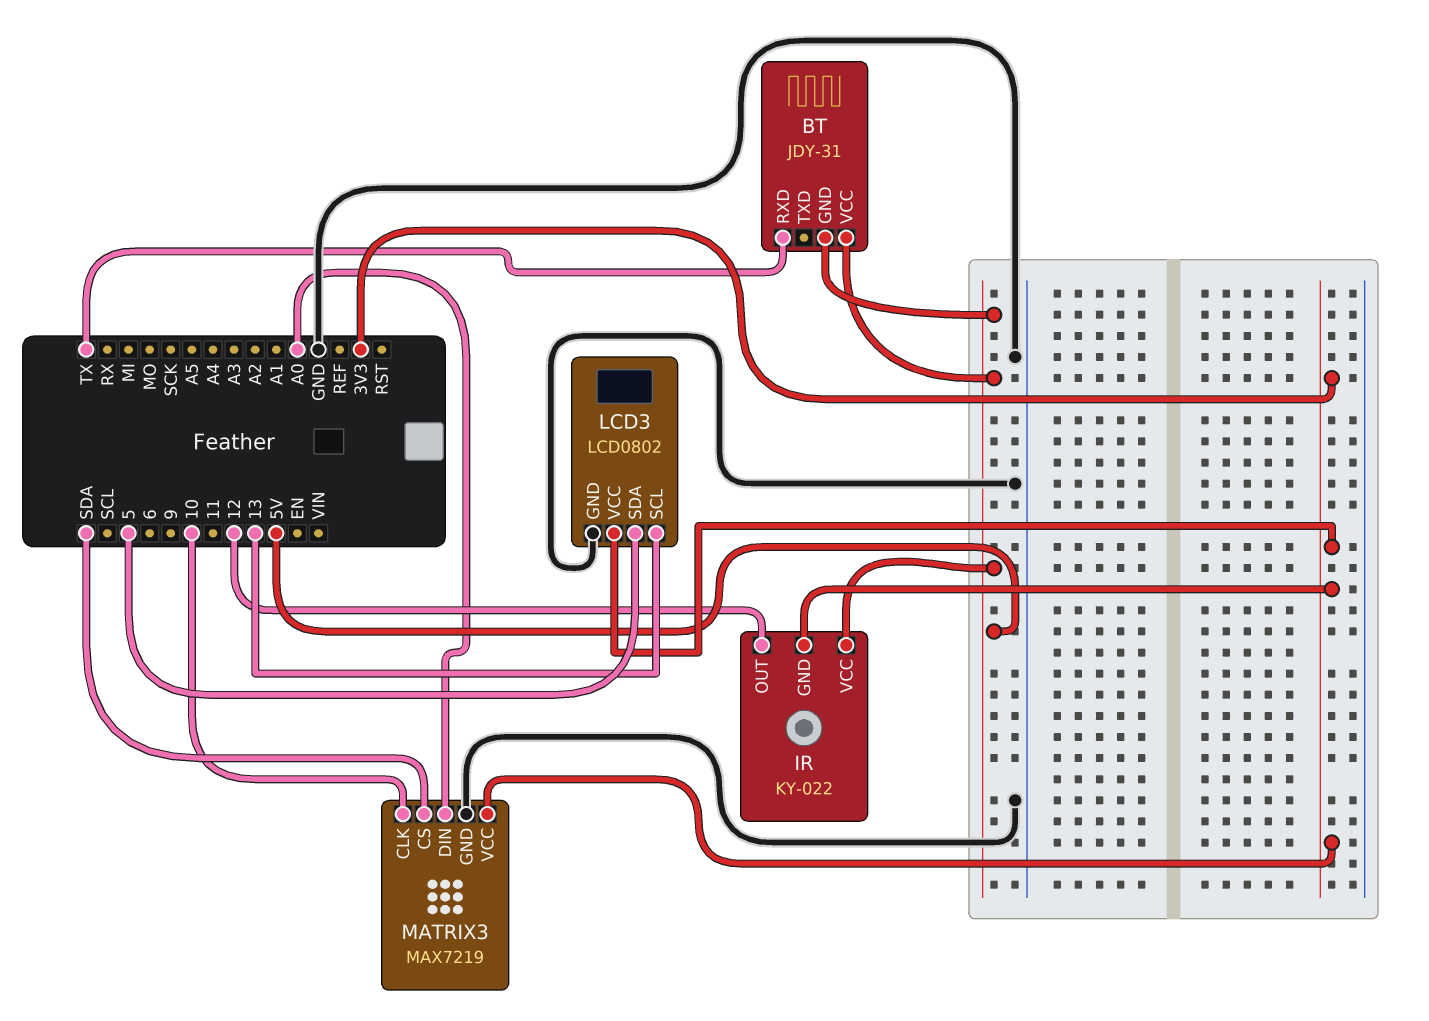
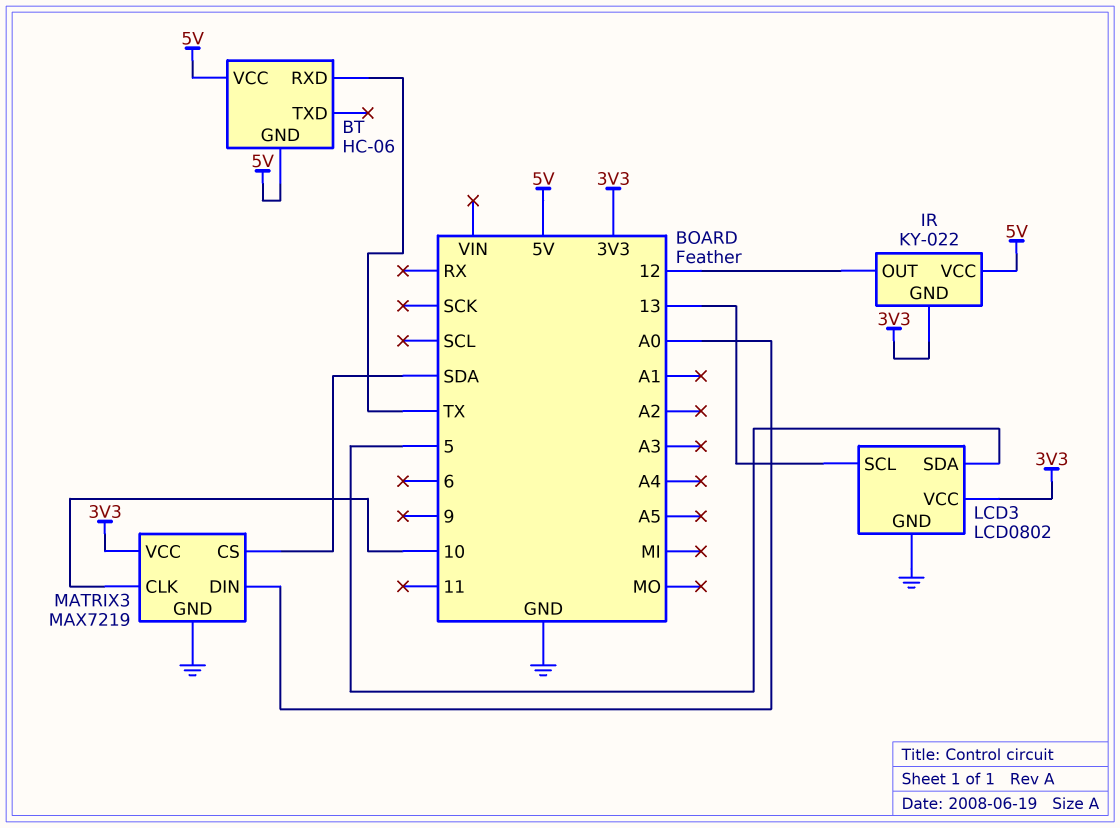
BT: JDY-31 -> HC-06

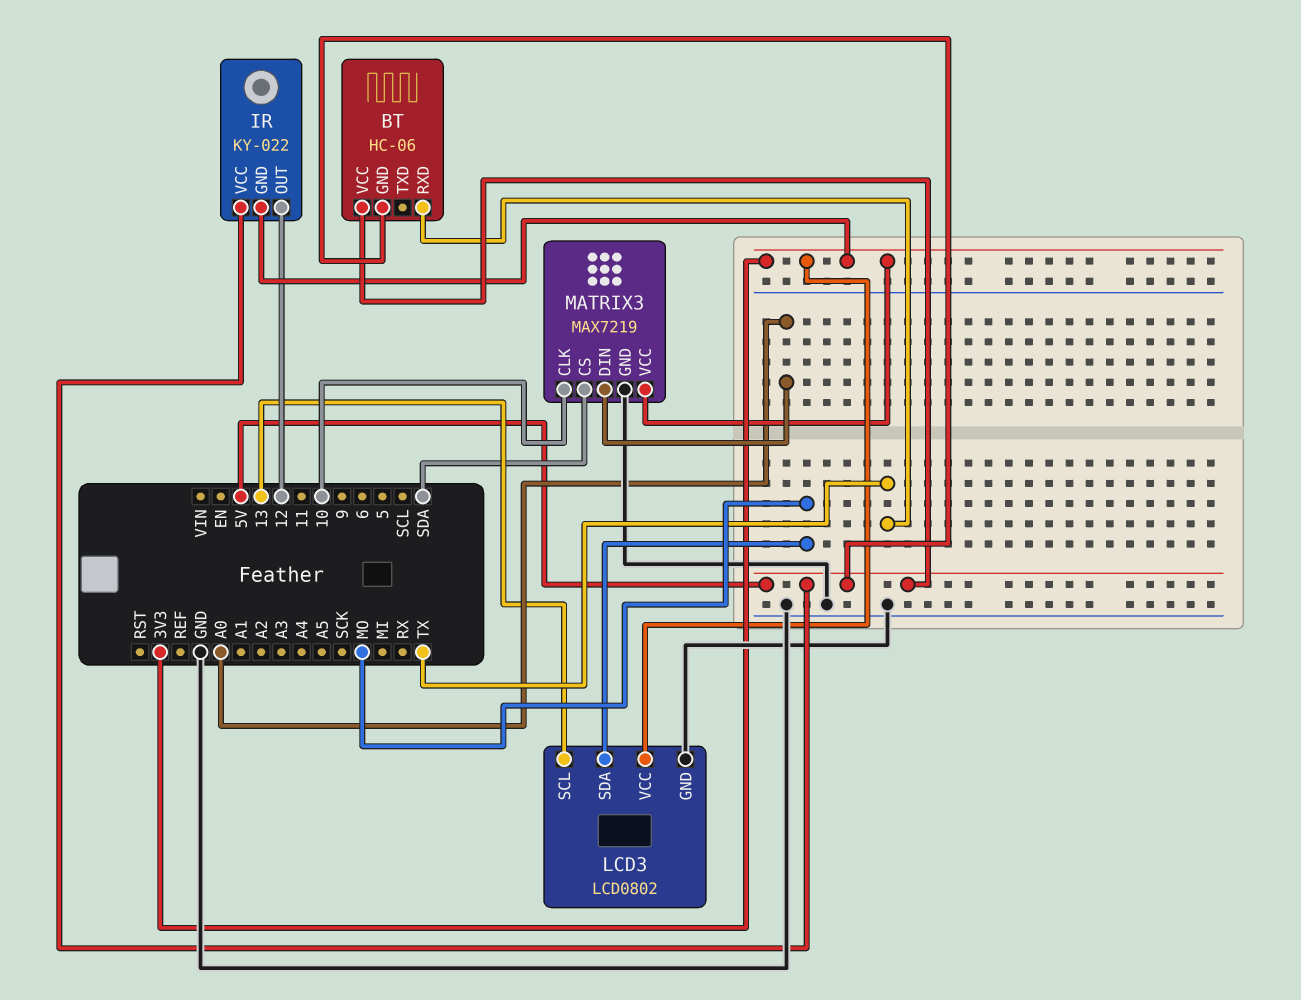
LCD3 pin SDA: 5 -> MO

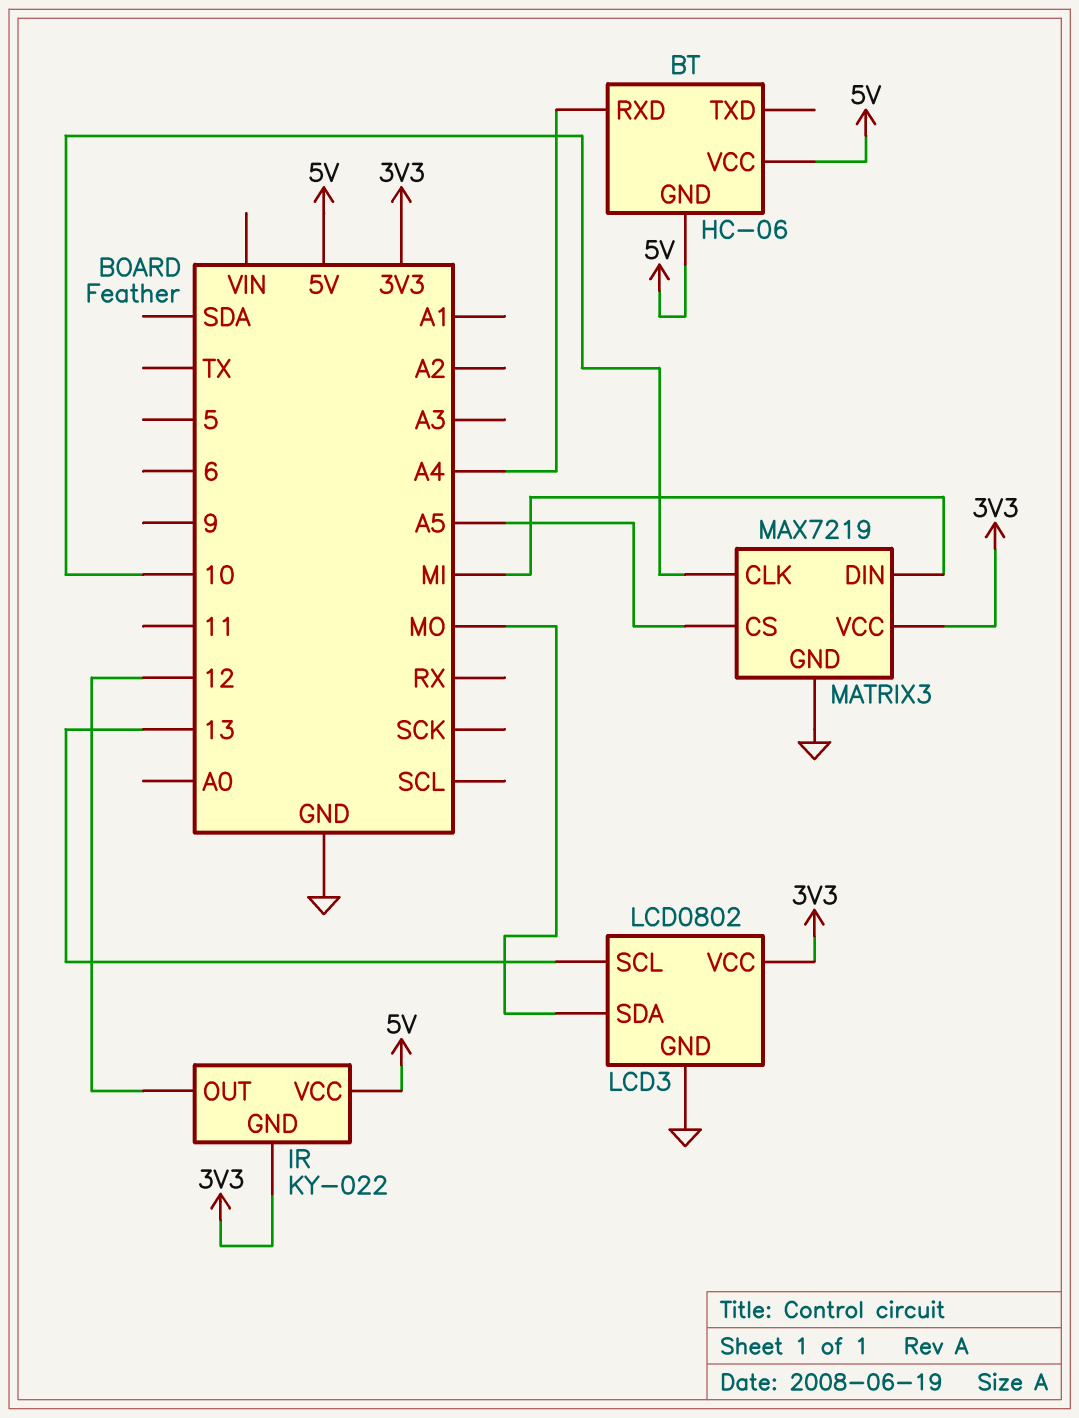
BT pin RXD: TX -> A4
MATRIX3 pin CS: SDA -> A5
MATRIX3 pin DIN: A0 -> MI

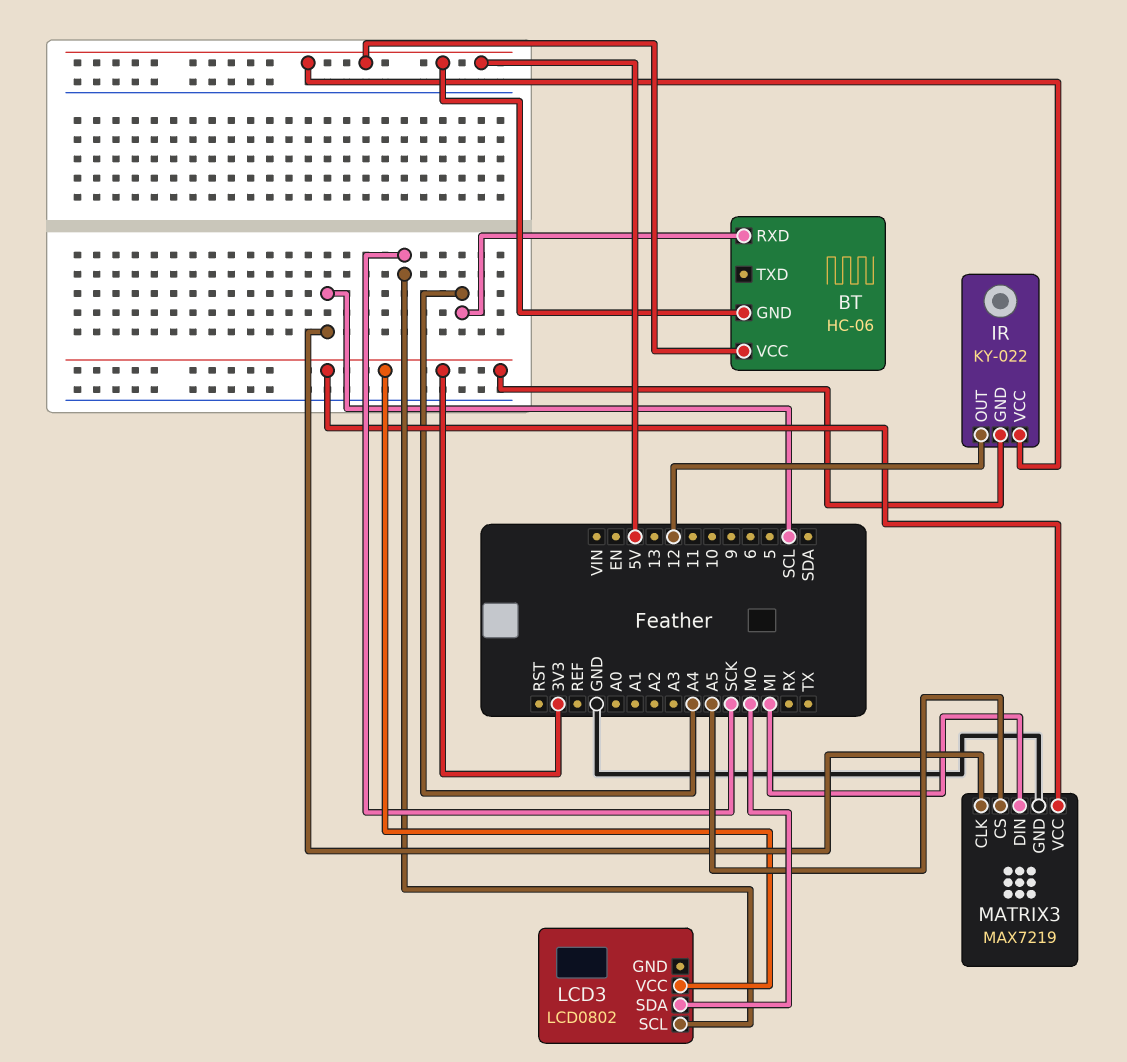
LCD3 pin GND: GND -> none
LCD3 pin SCL: 13 -> SCK
MATRIX3 pin CLK: 10 -> SCL

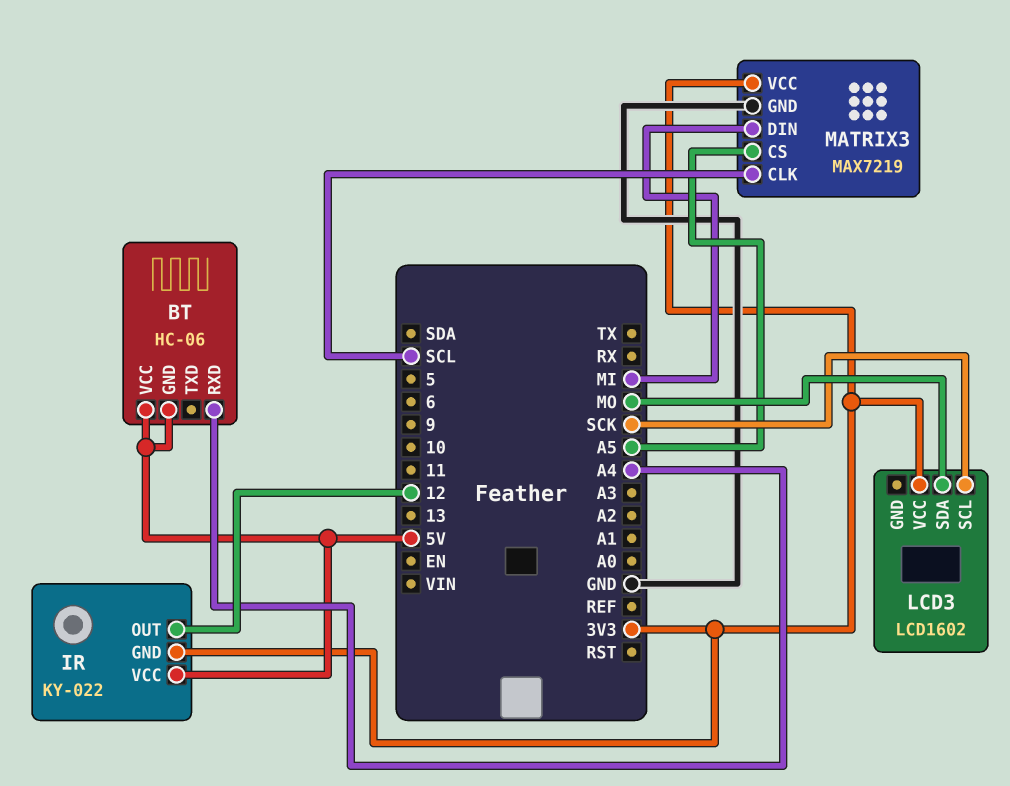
LCD3: LCD0802 -> LCD1602

